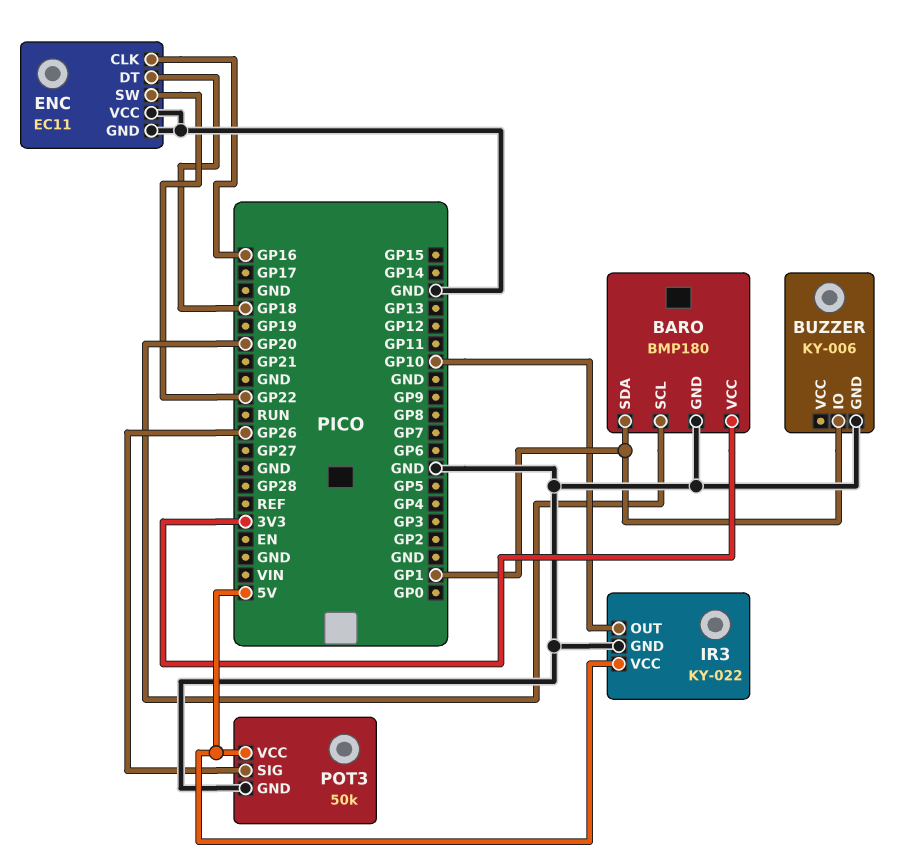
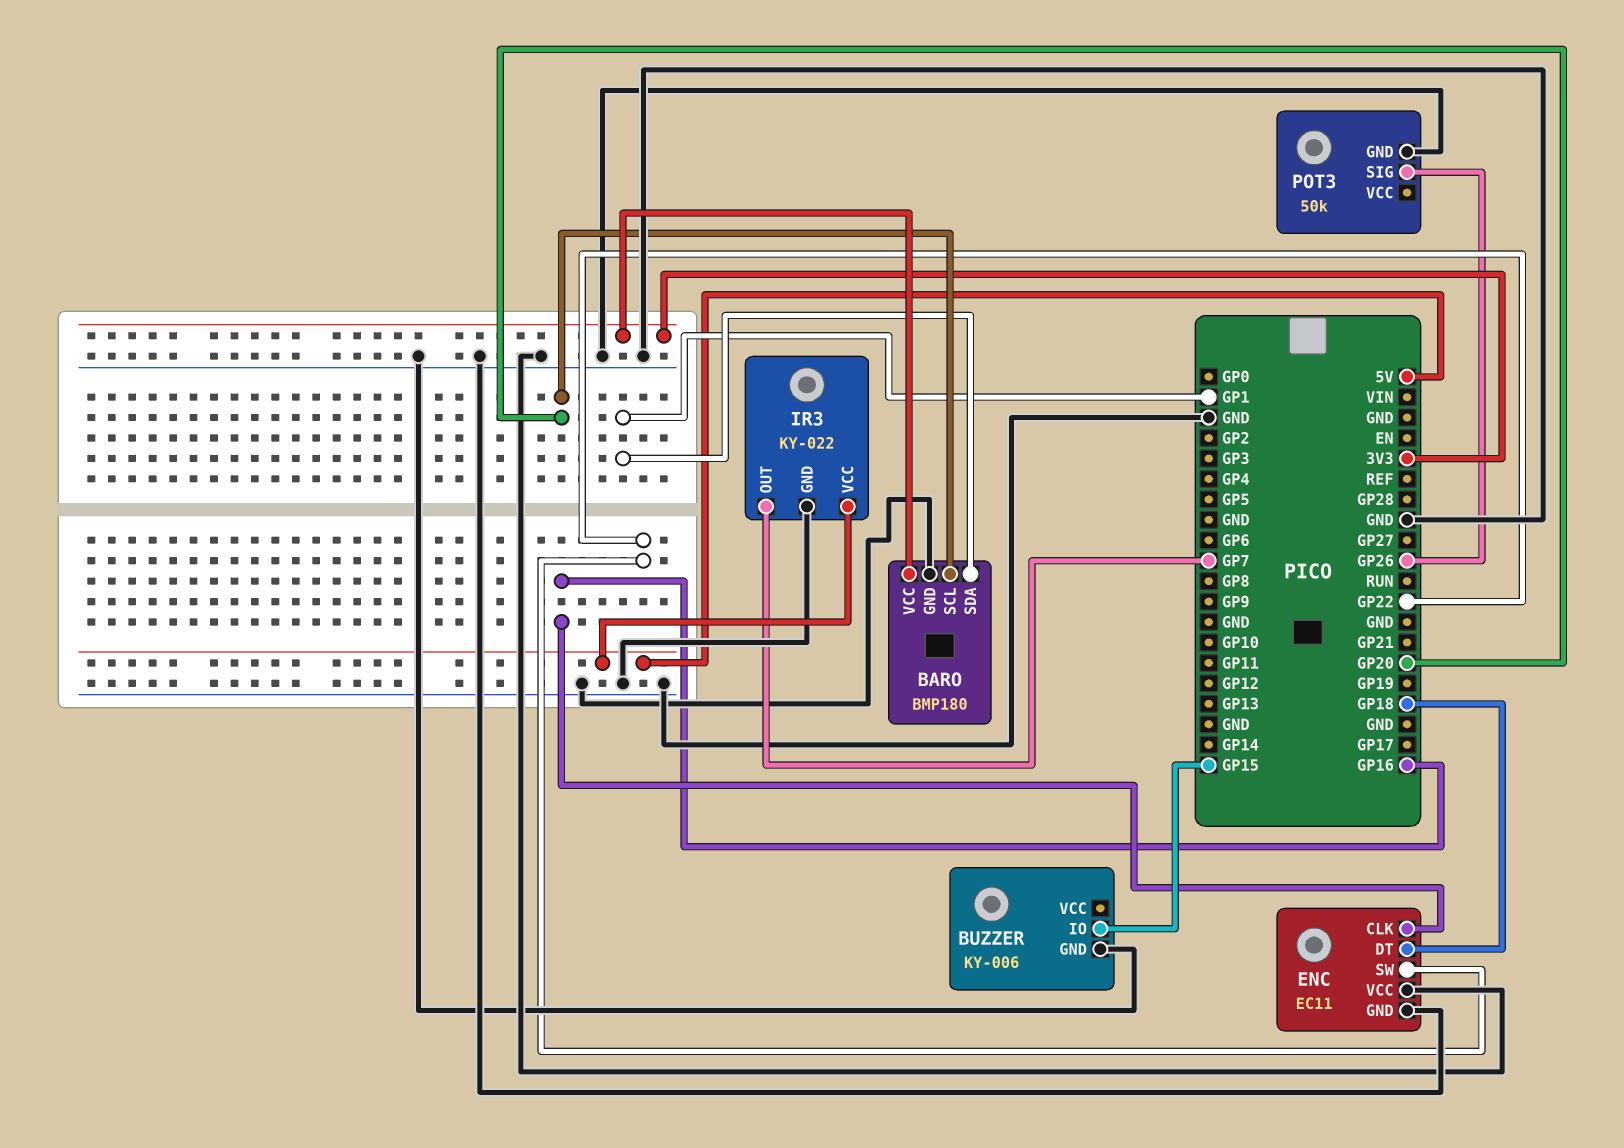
BUZZER pin IO: GP1 -> GP15
IR3 pin OUT: GP10 -> GP7
POT3 pin VCC: 5V -> none

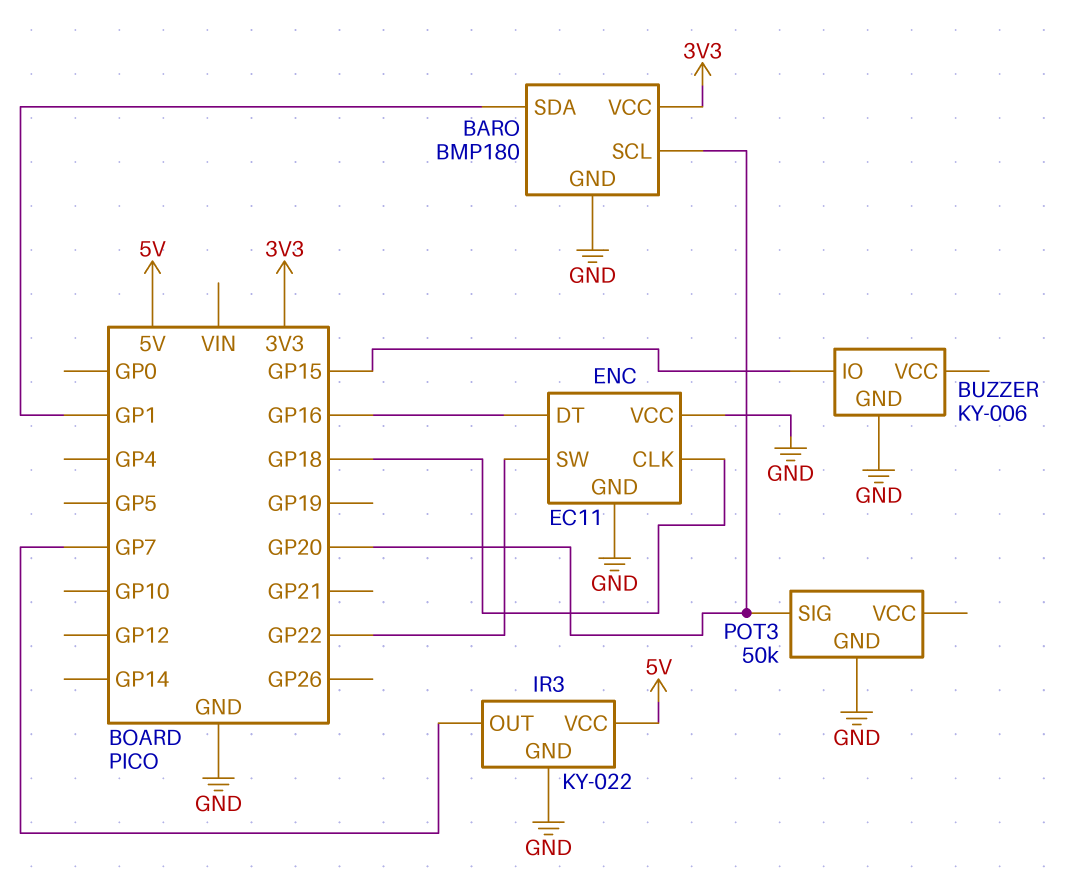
ENC pin CLK: GP16 -> GP18
ENC pin DT: GP18 -> GP16
POT3 pin SIG: GP26 -> GP20

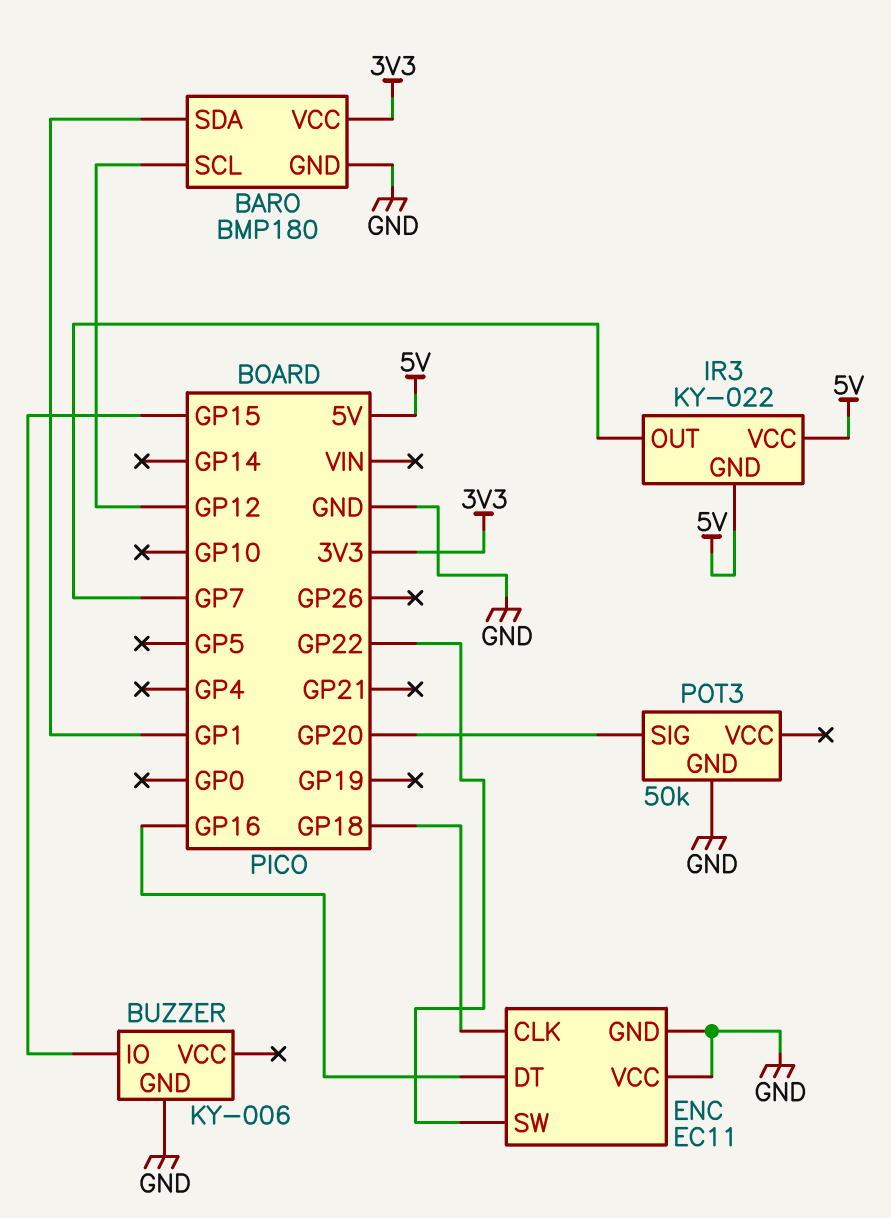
BARO pin SCL: GP20 -> GP12
IR3 pin GND: GND -> 5V

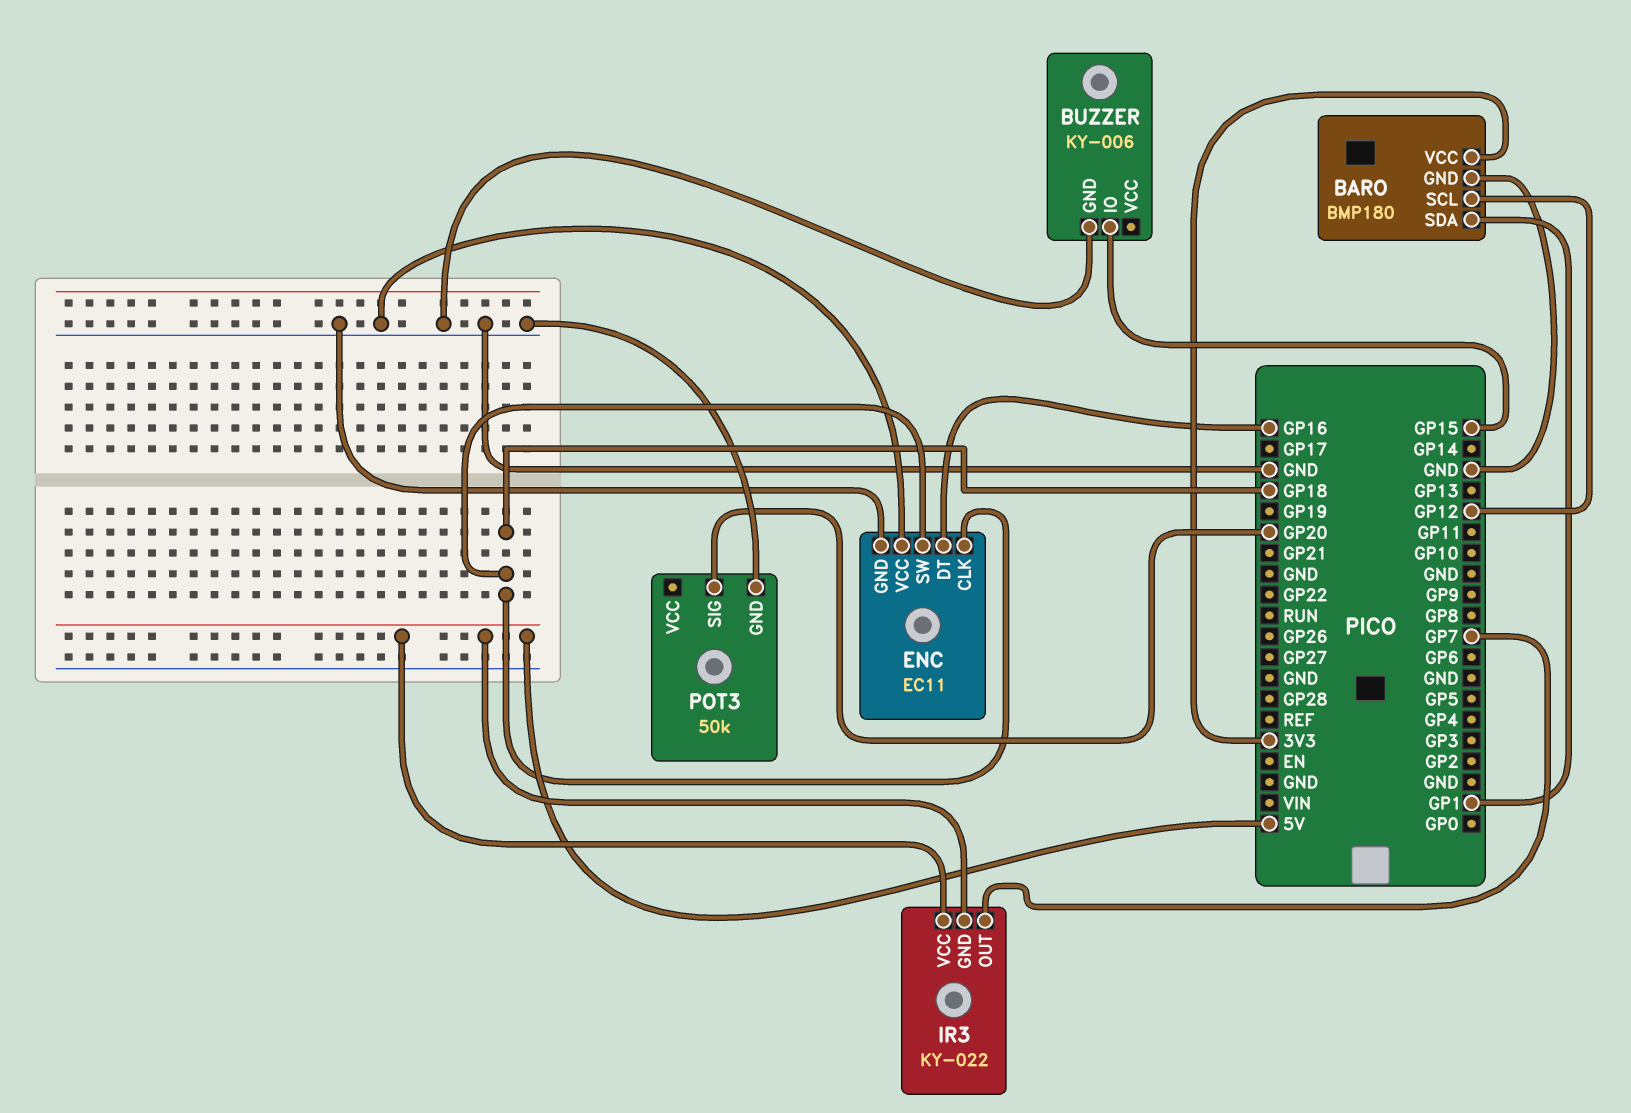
ENC pin SW: GP22 -> GP18

